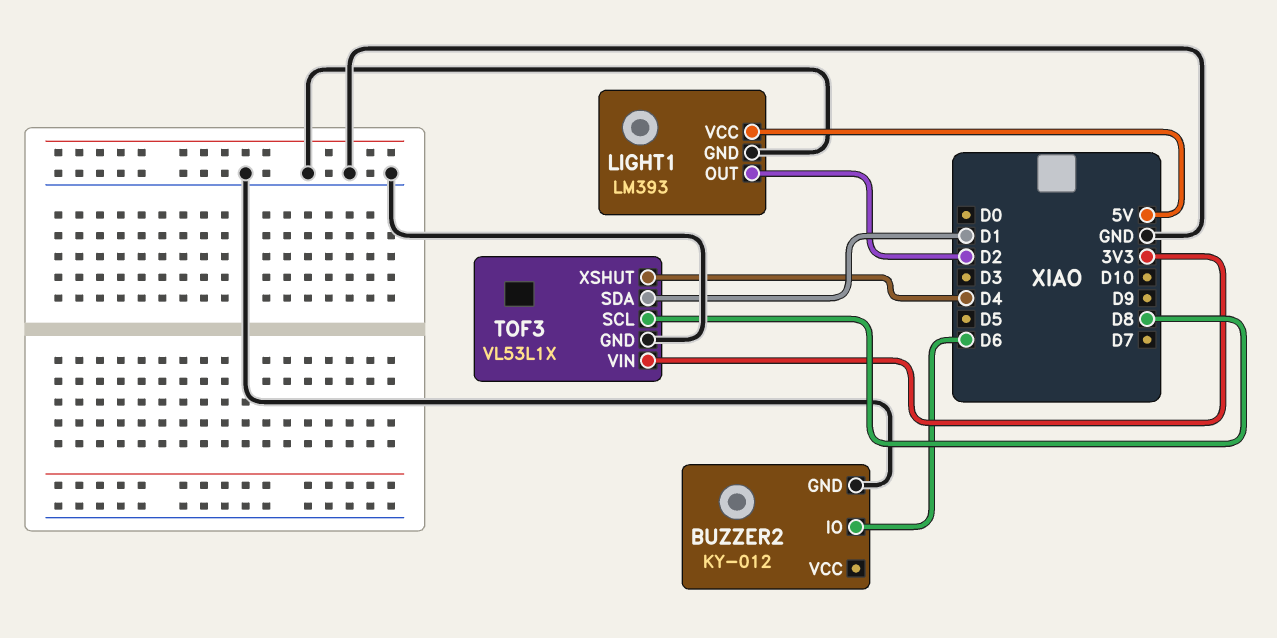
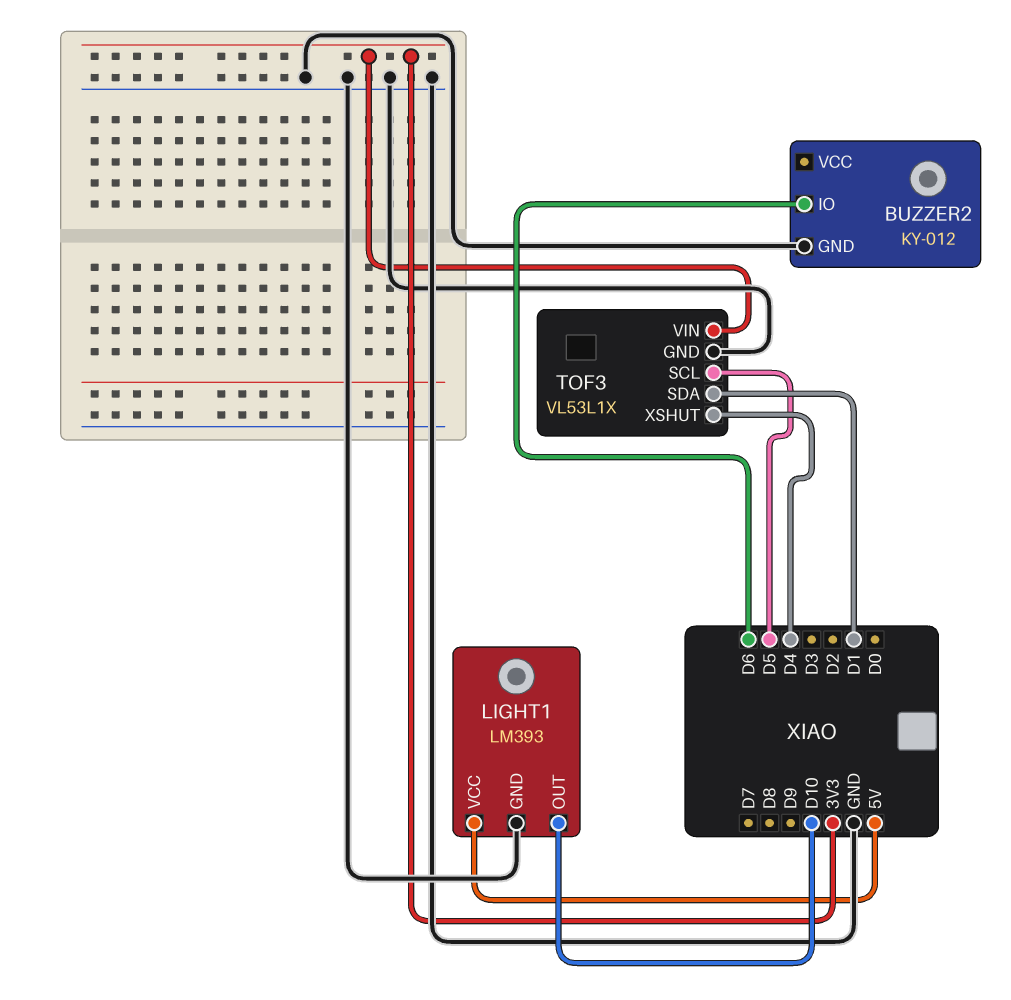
LIGHT1 pin OUT: D2 -> D10
TOF3 pin SCL: D8 -> D5

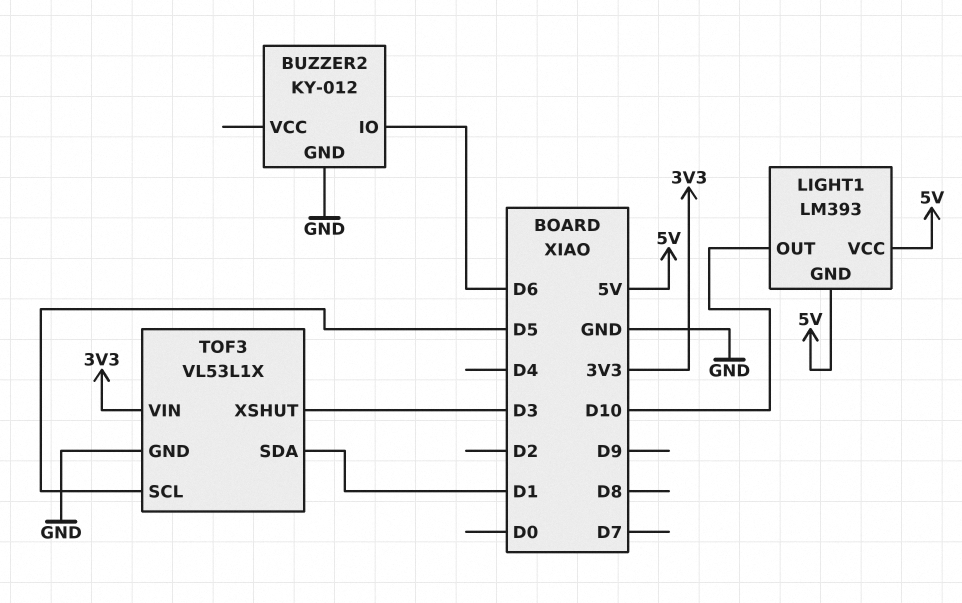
LIGHT1 pin GND: GND -> 5V
TOF3 pin XSHUT: D4 -> D3

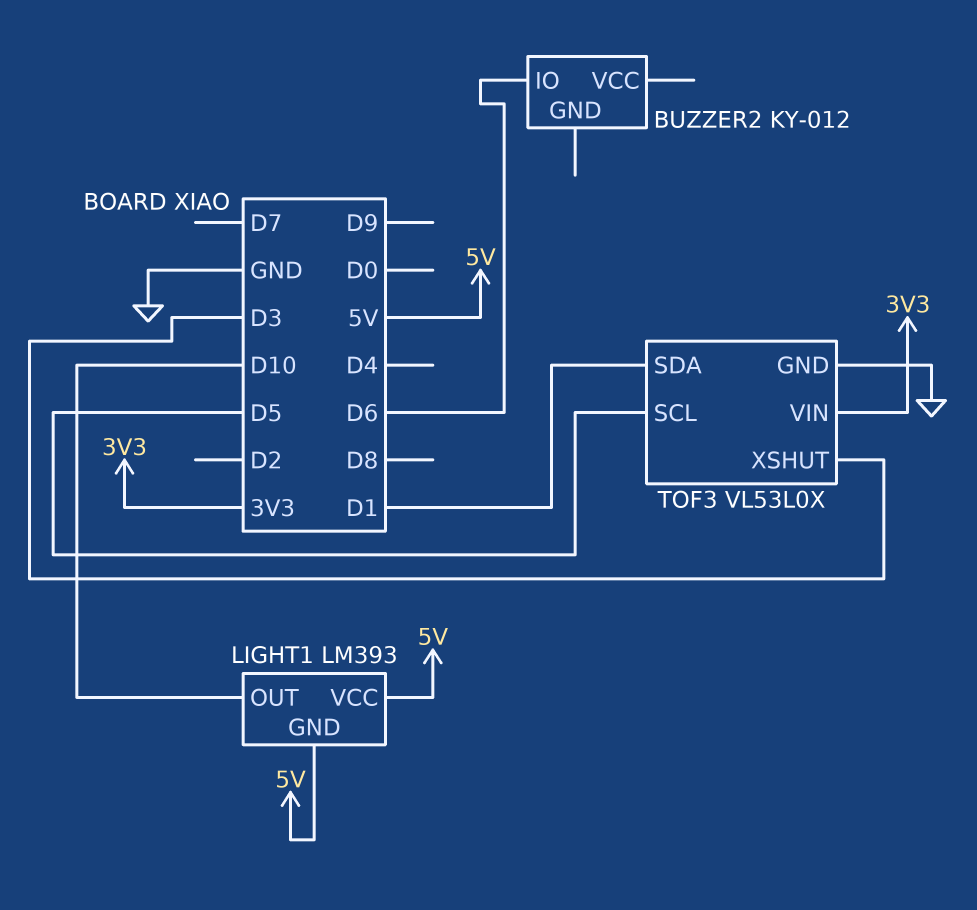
BUZZER2 pin GND: GND -> none
TOF3: VL53L1X -> VL53L0X

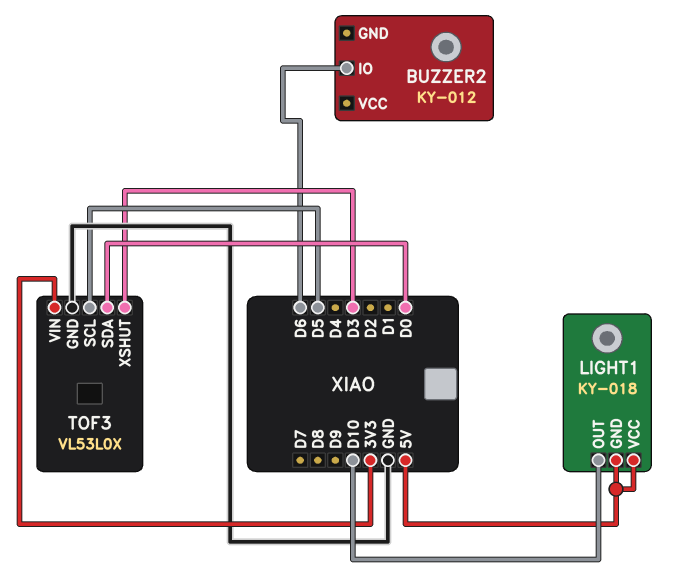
LIGHT1: LM393 -> KY-018
TOF3 pin SDA: D1 -> D0

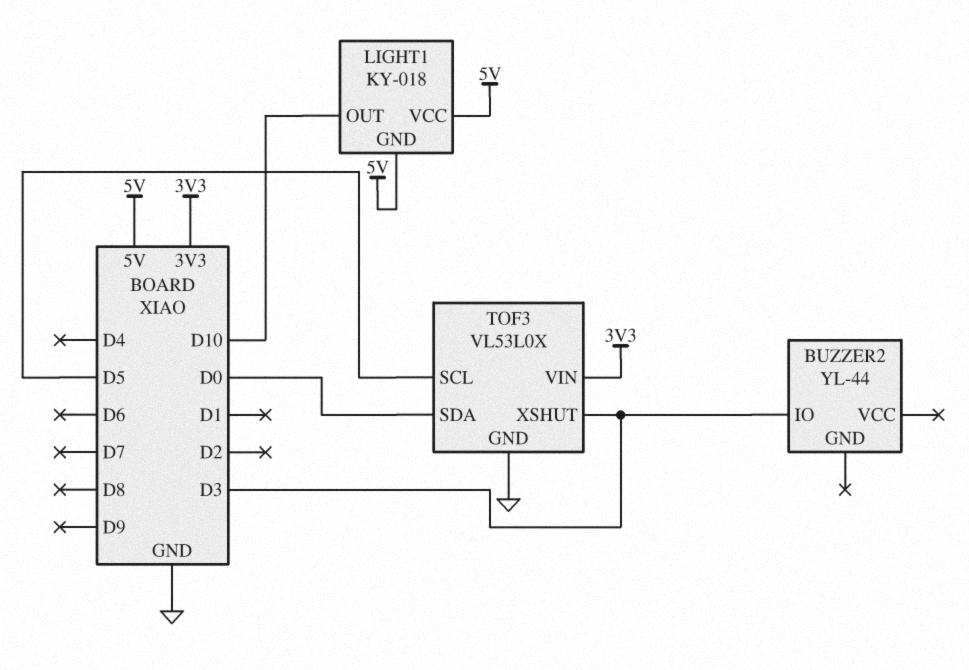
BUZZER2: KY-012 -> YL-44
BUZZER2 pin IO: D6 -> D3

